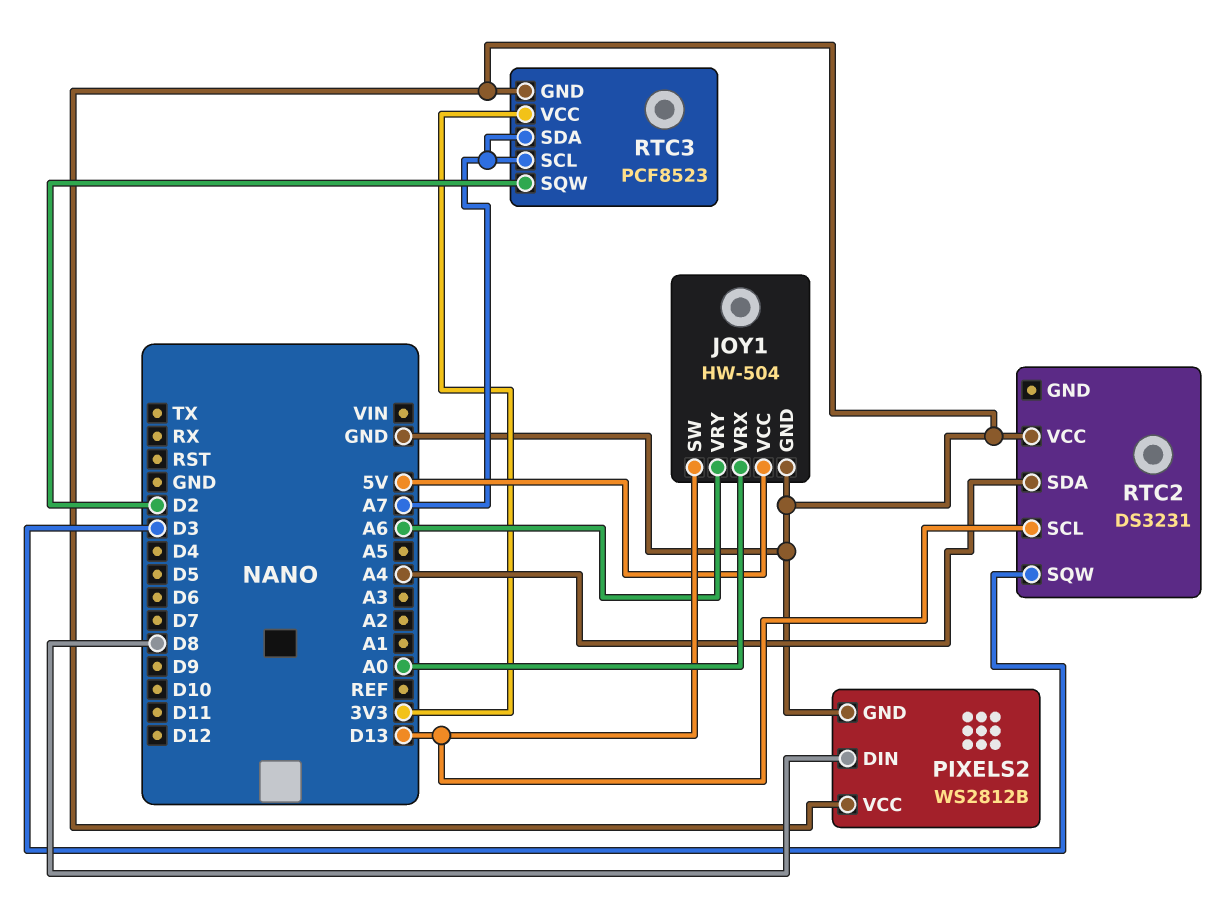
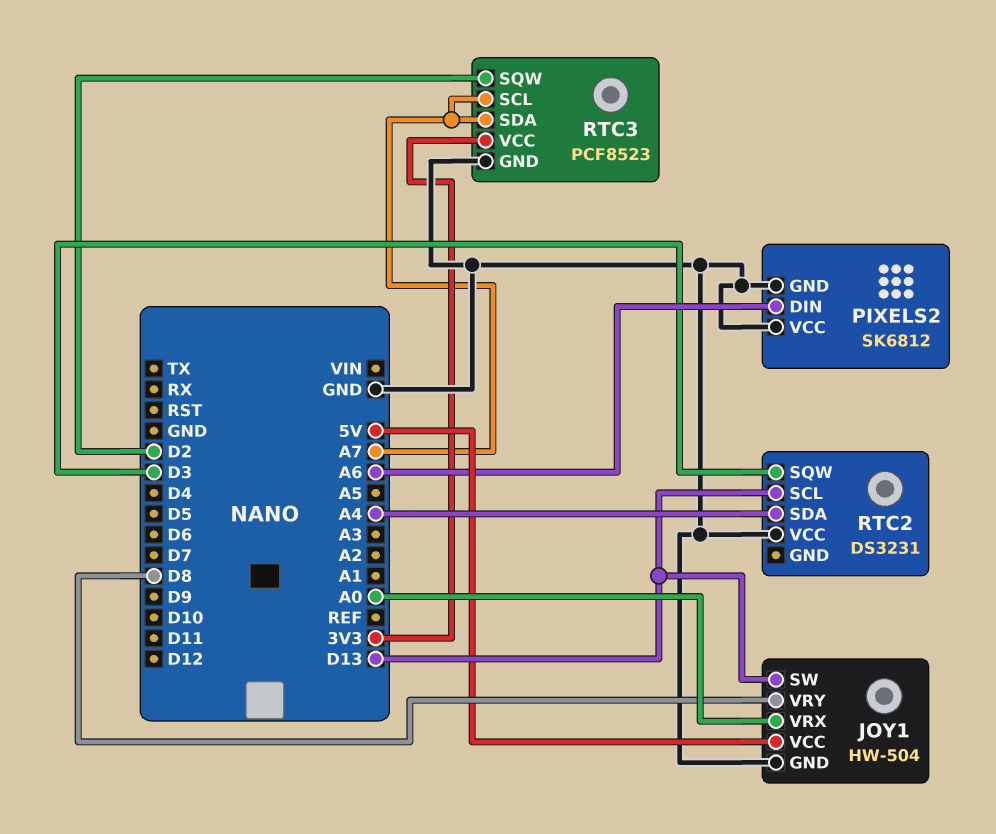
JOY1 pin VRY: A6 -> D8
PIXELS2: WS2812B -> SK6812
PIXELS2 pin DIN: D8 -> A6

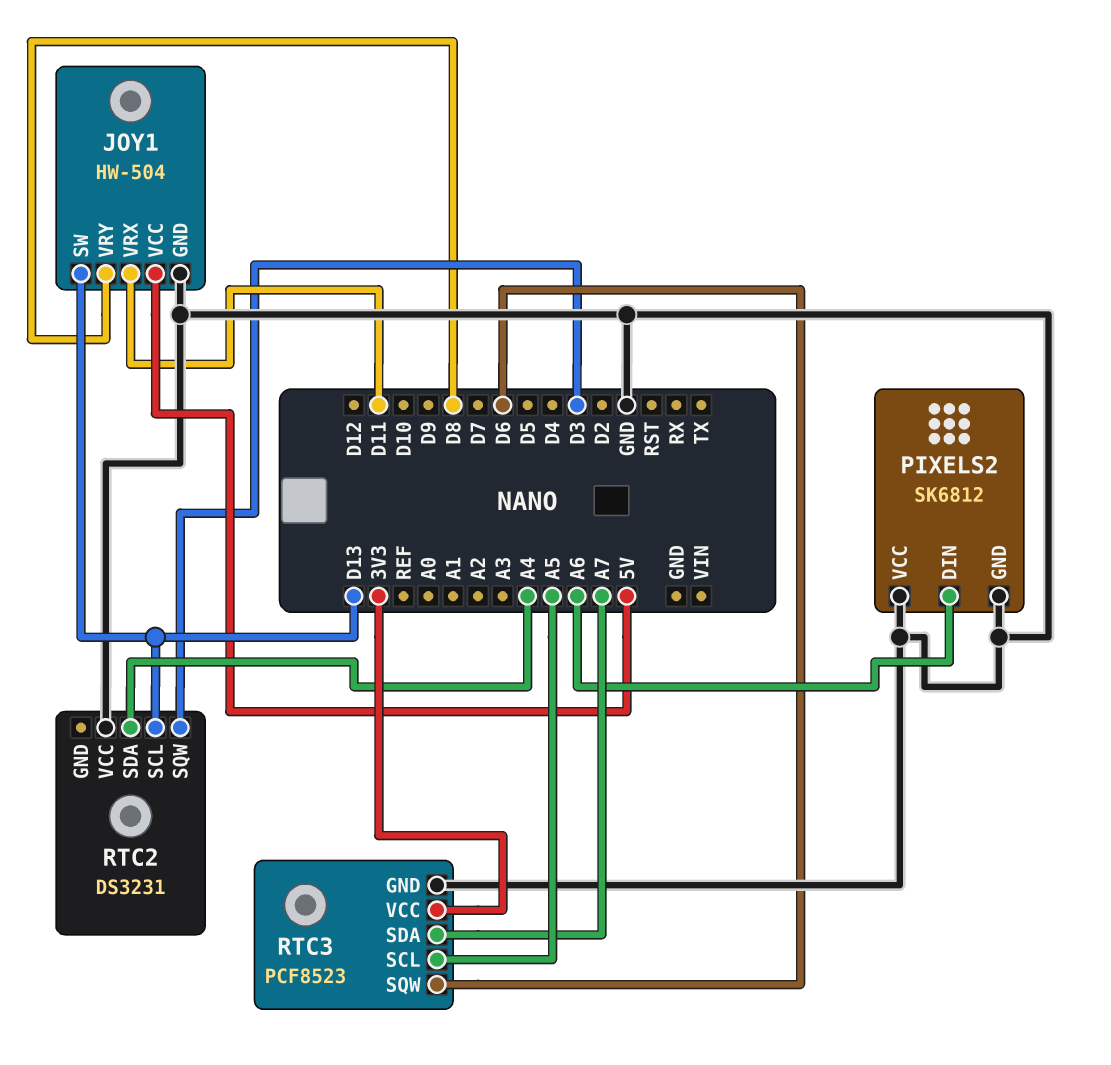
JOY1 pin VRX: A0 -> D11
RTC3 pin SCL: A7 -> A5
RTC3 pin SQW: D2 -> D6

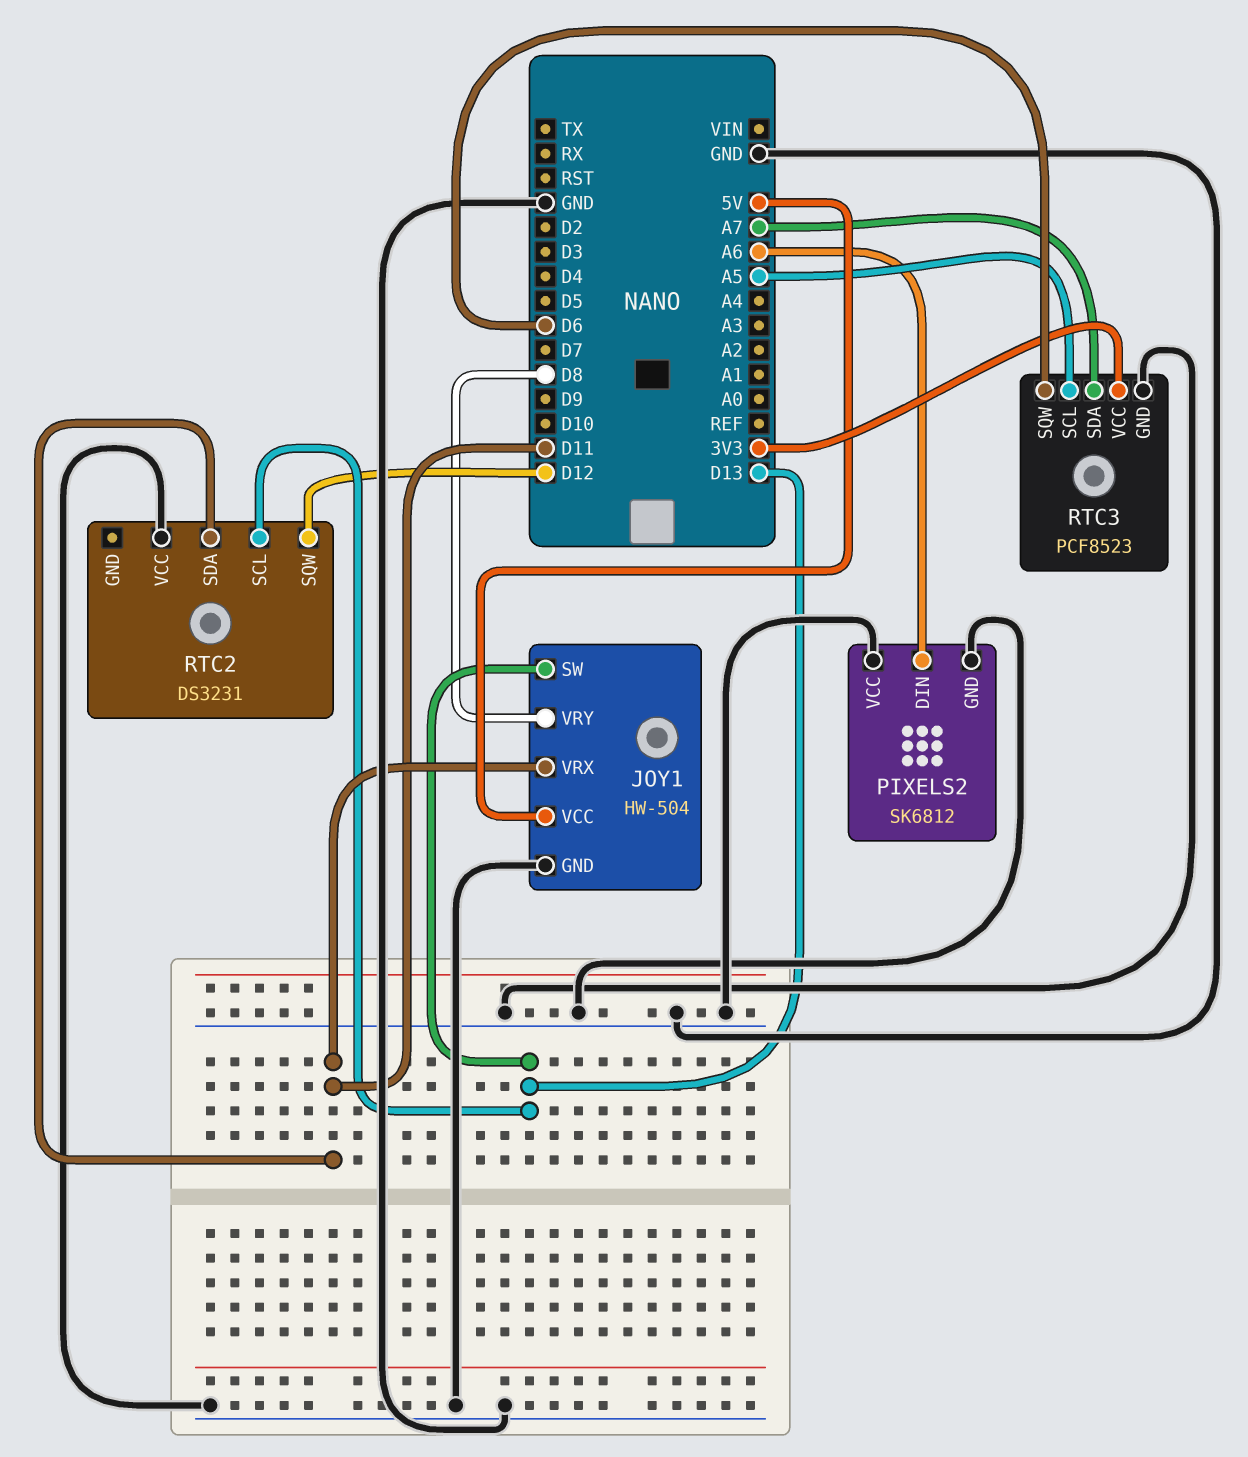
RTC2 pin SDA: A4 -> D11
RTC2 pin SQW: D3 -> D12

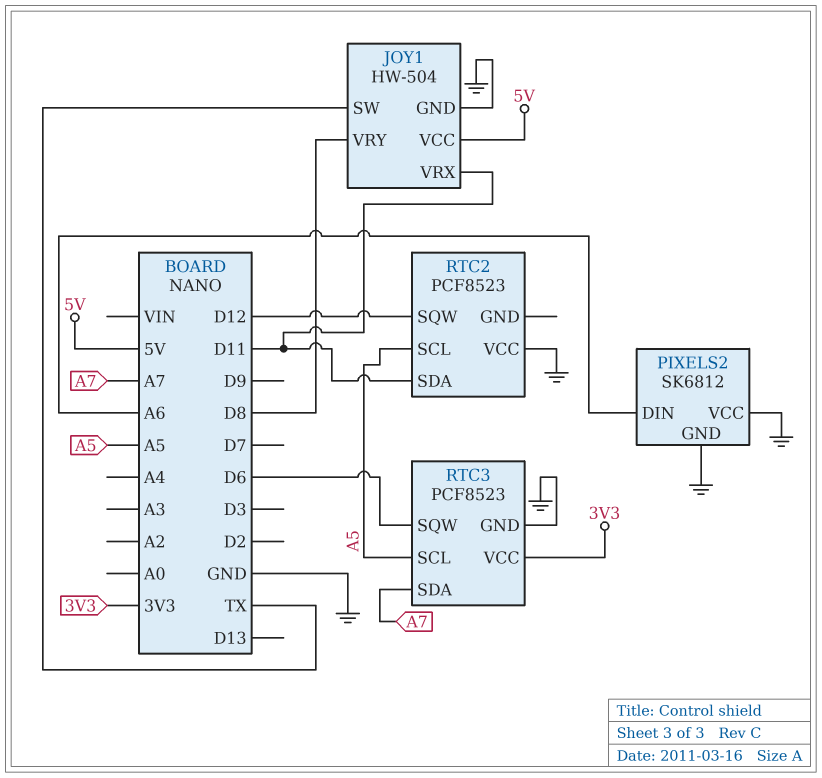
JOY1 pin SW: D13 -> TX
RTC2: DS3231 -> PCF8523
RTC2 pin SCL: D13 -> A5

